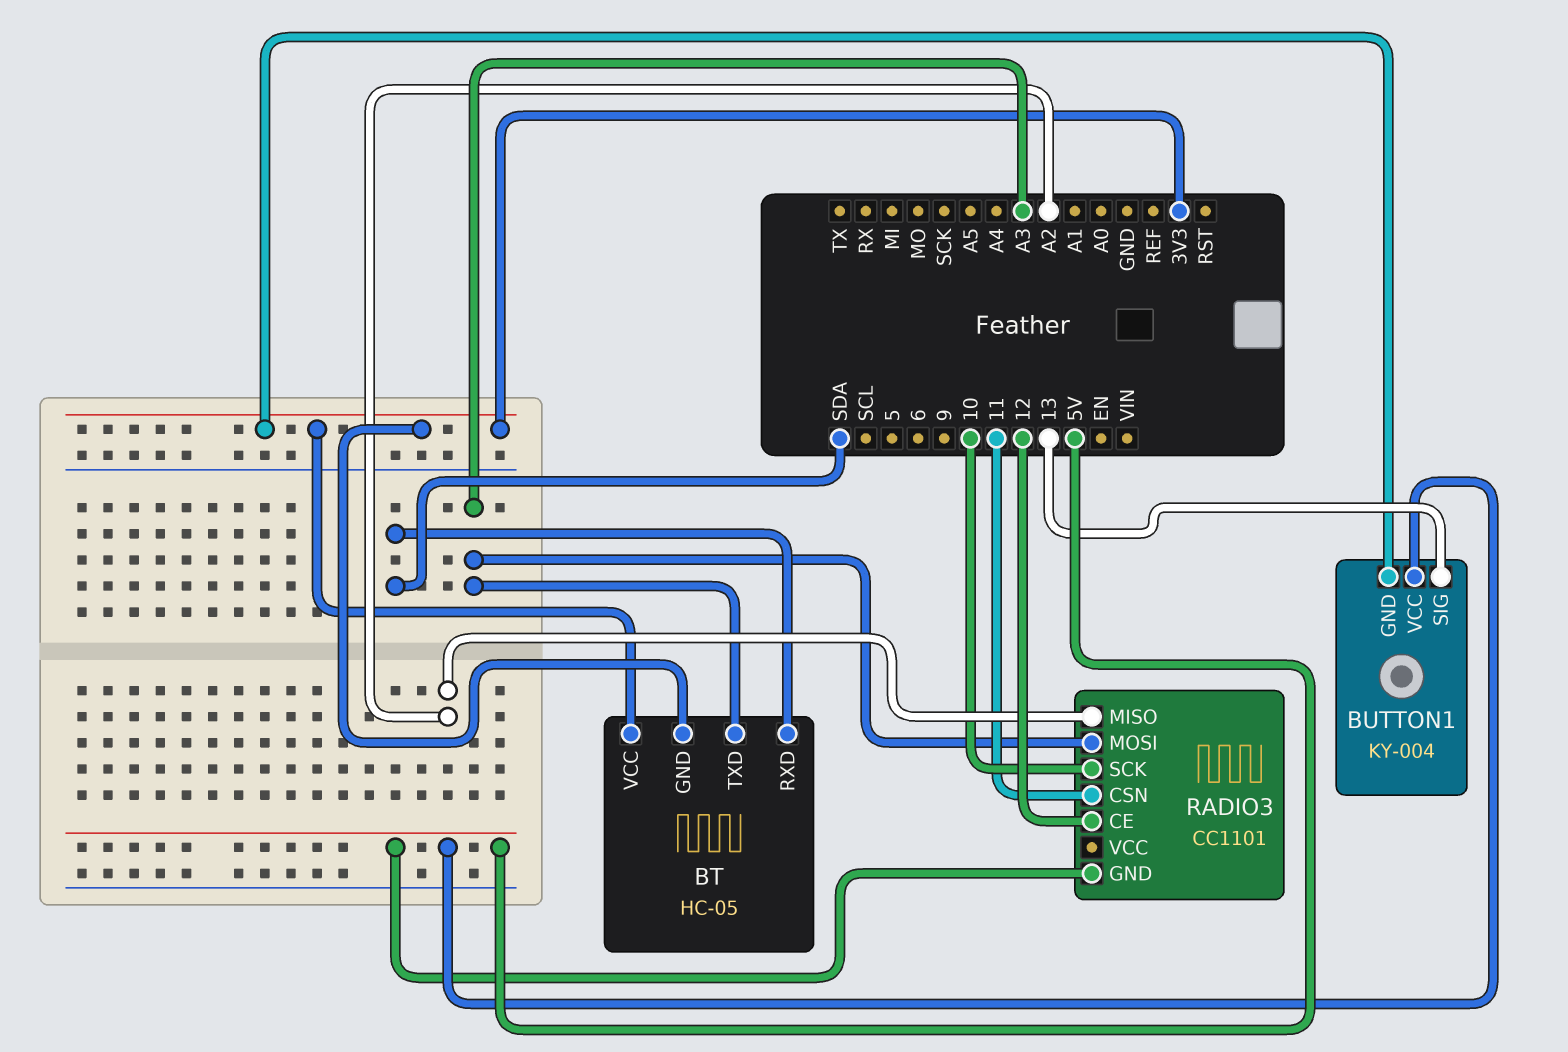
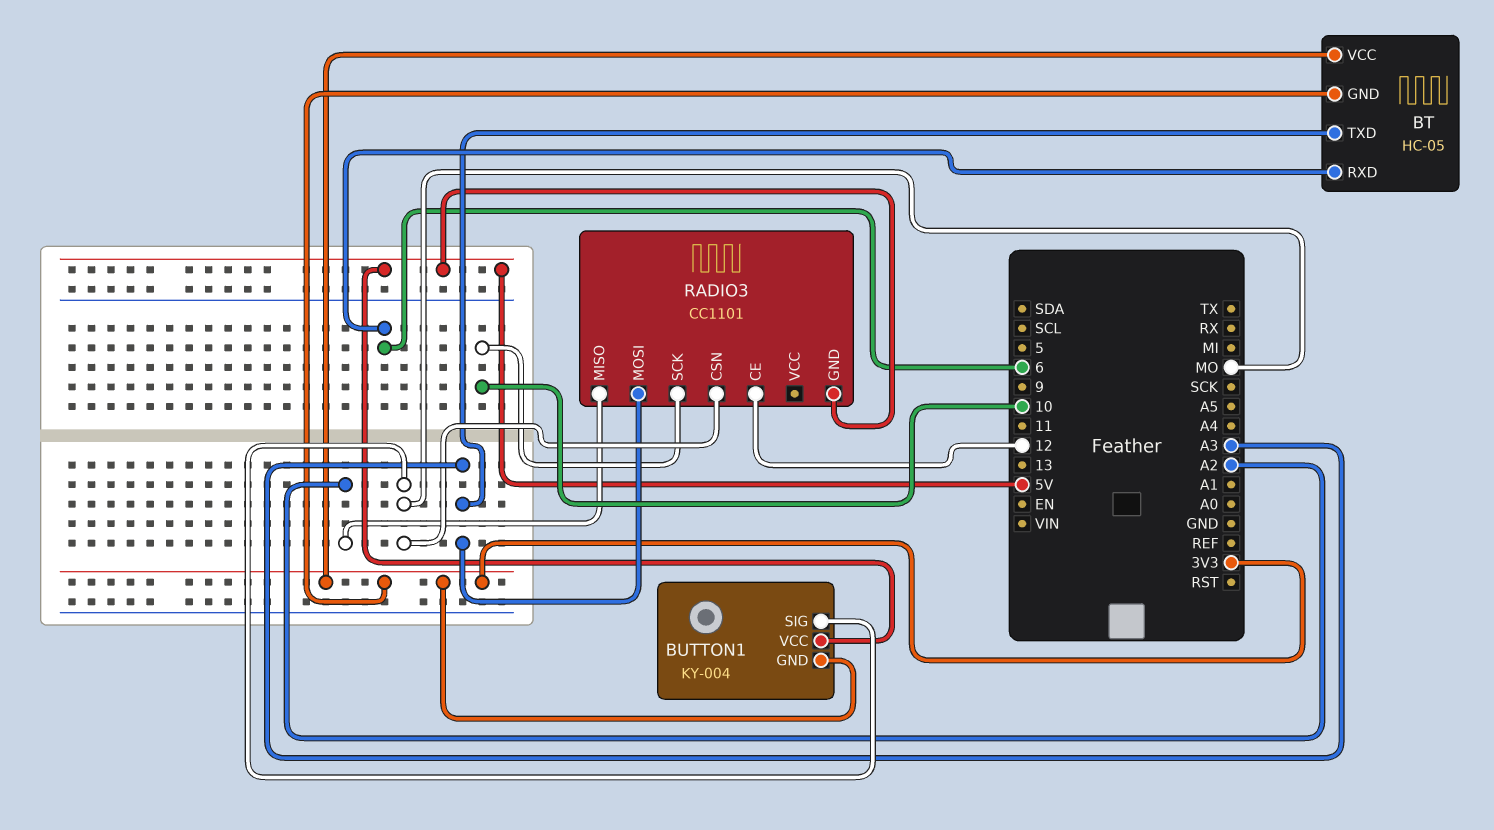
BT pin RXD: SDA -> 6
BUTTON1 pin SIG: 13 -> MO
RADIO3 pin CSN: 11 -> MO

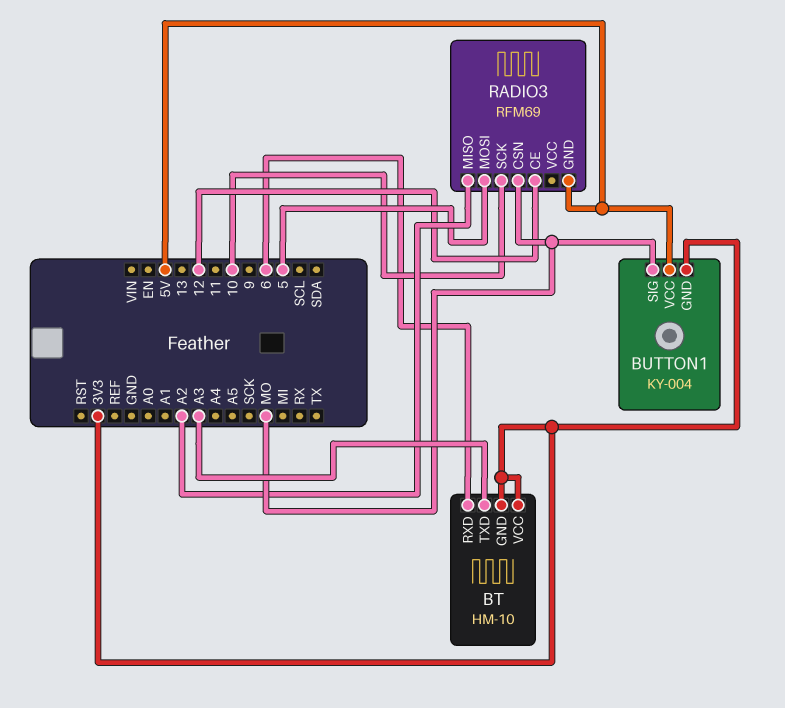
BT: HC-05 -> HM-10
RADIO3: CC1101 -> RFM69
RADIO3 pin MOSI: A3 -> 5

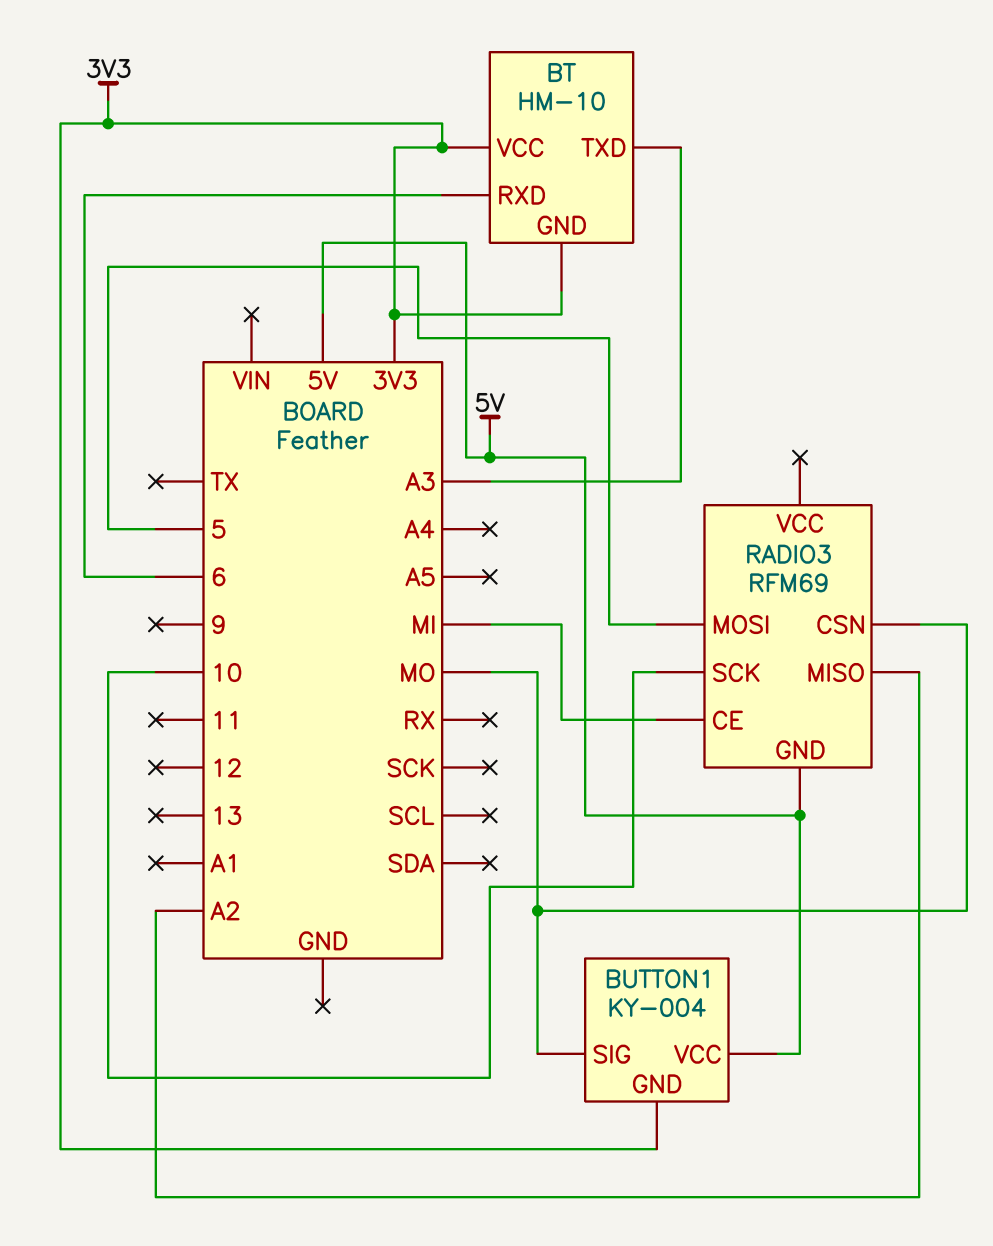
RADIO3 pin CE: 12 -> MI

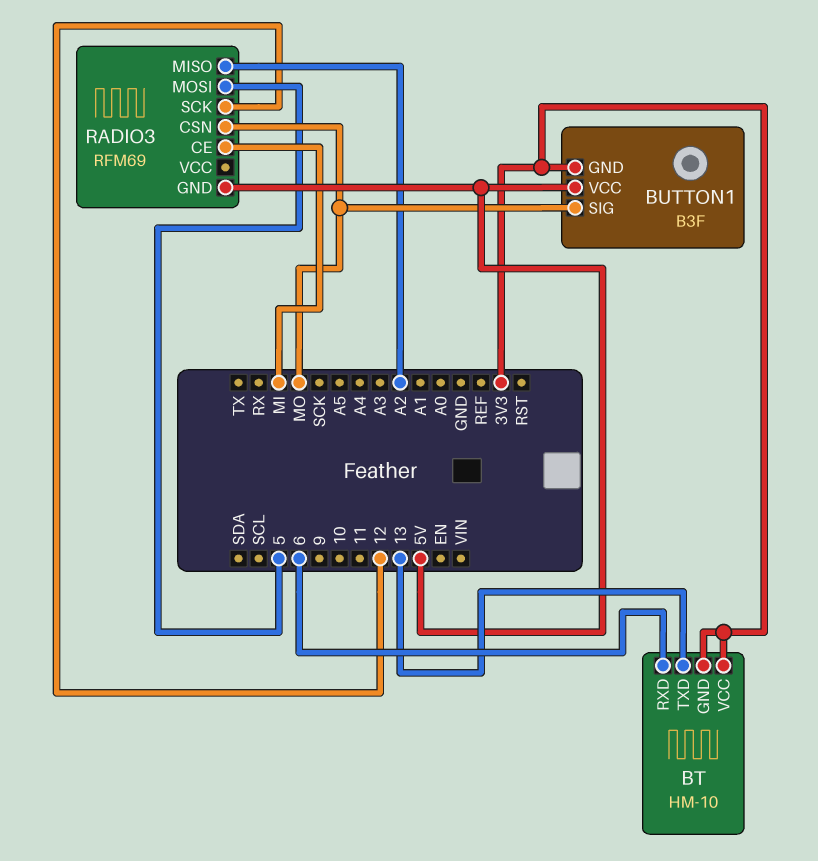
BT pin TXD: A3 -> 13
BUTTON1: KY-004 -> B3F
RADIO3 pin SCK: 10 -> 12

